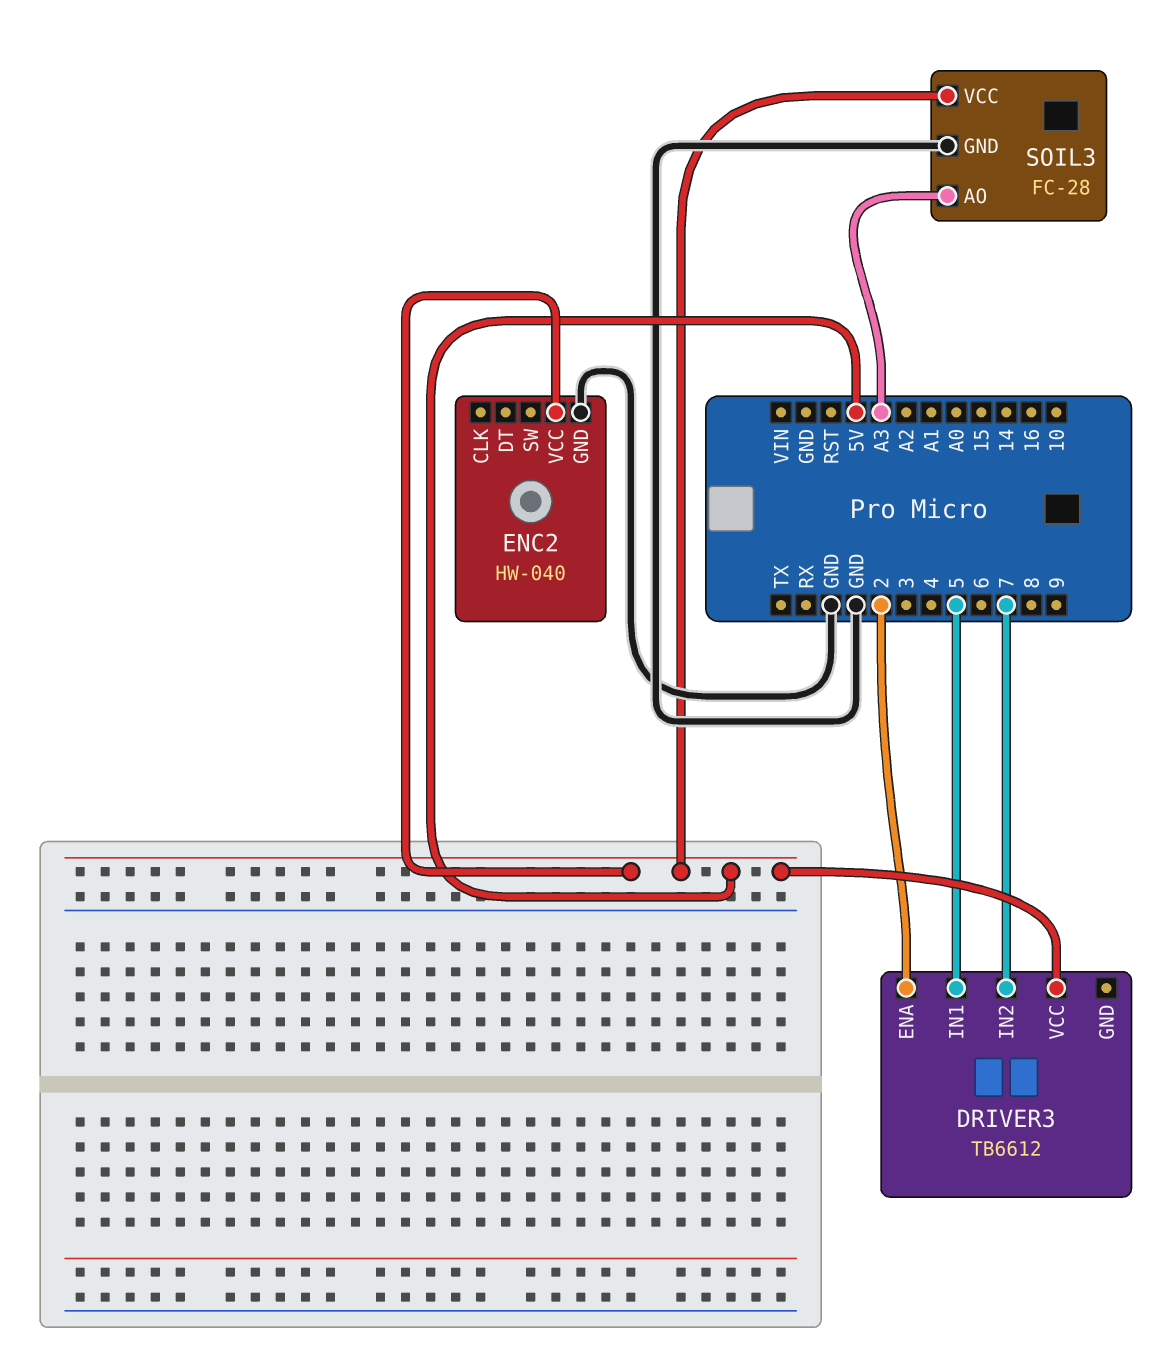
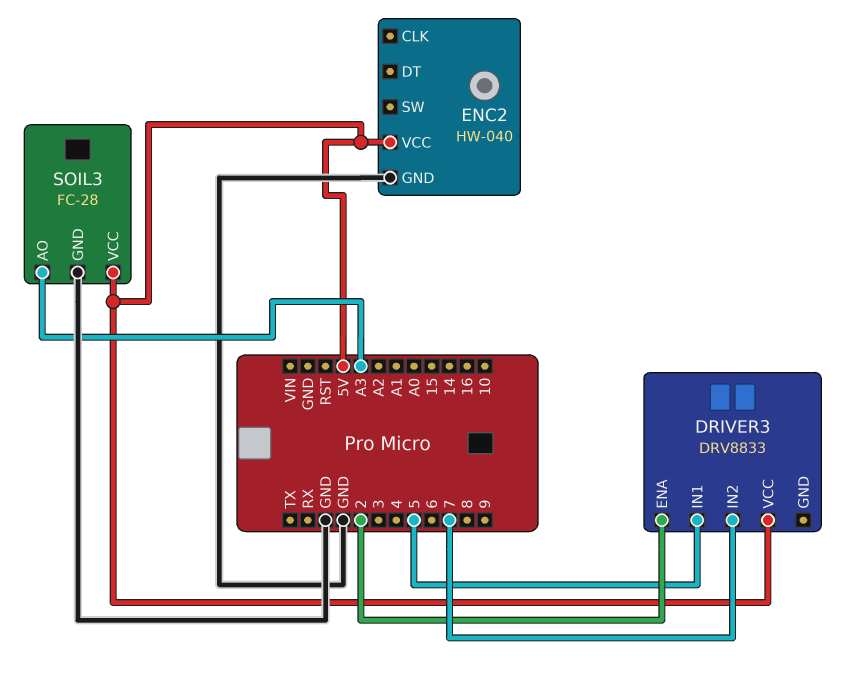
DRIVER3: TB6612 -> DRV8833

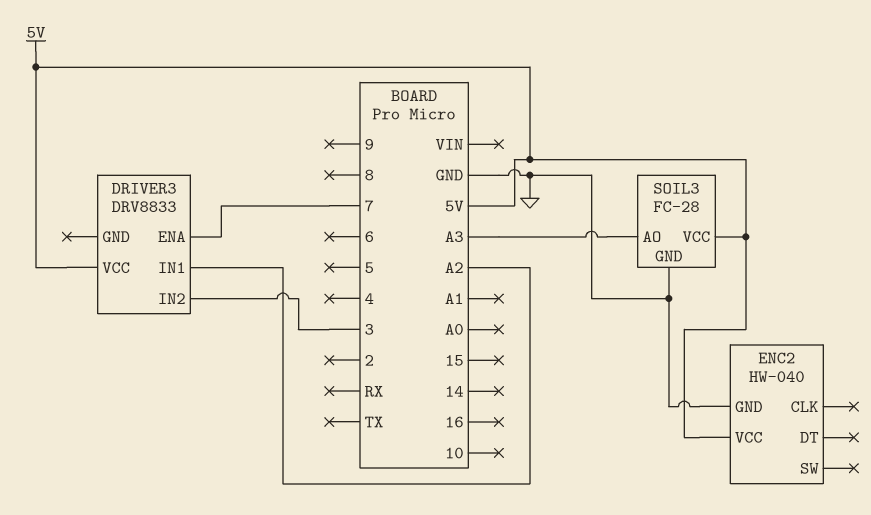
DRIVER3 pin ENA: 2 -> 7
DRIVER3 pin IN1: 5 -> A2
DRIVER3 pin IN2: 7 -> 3

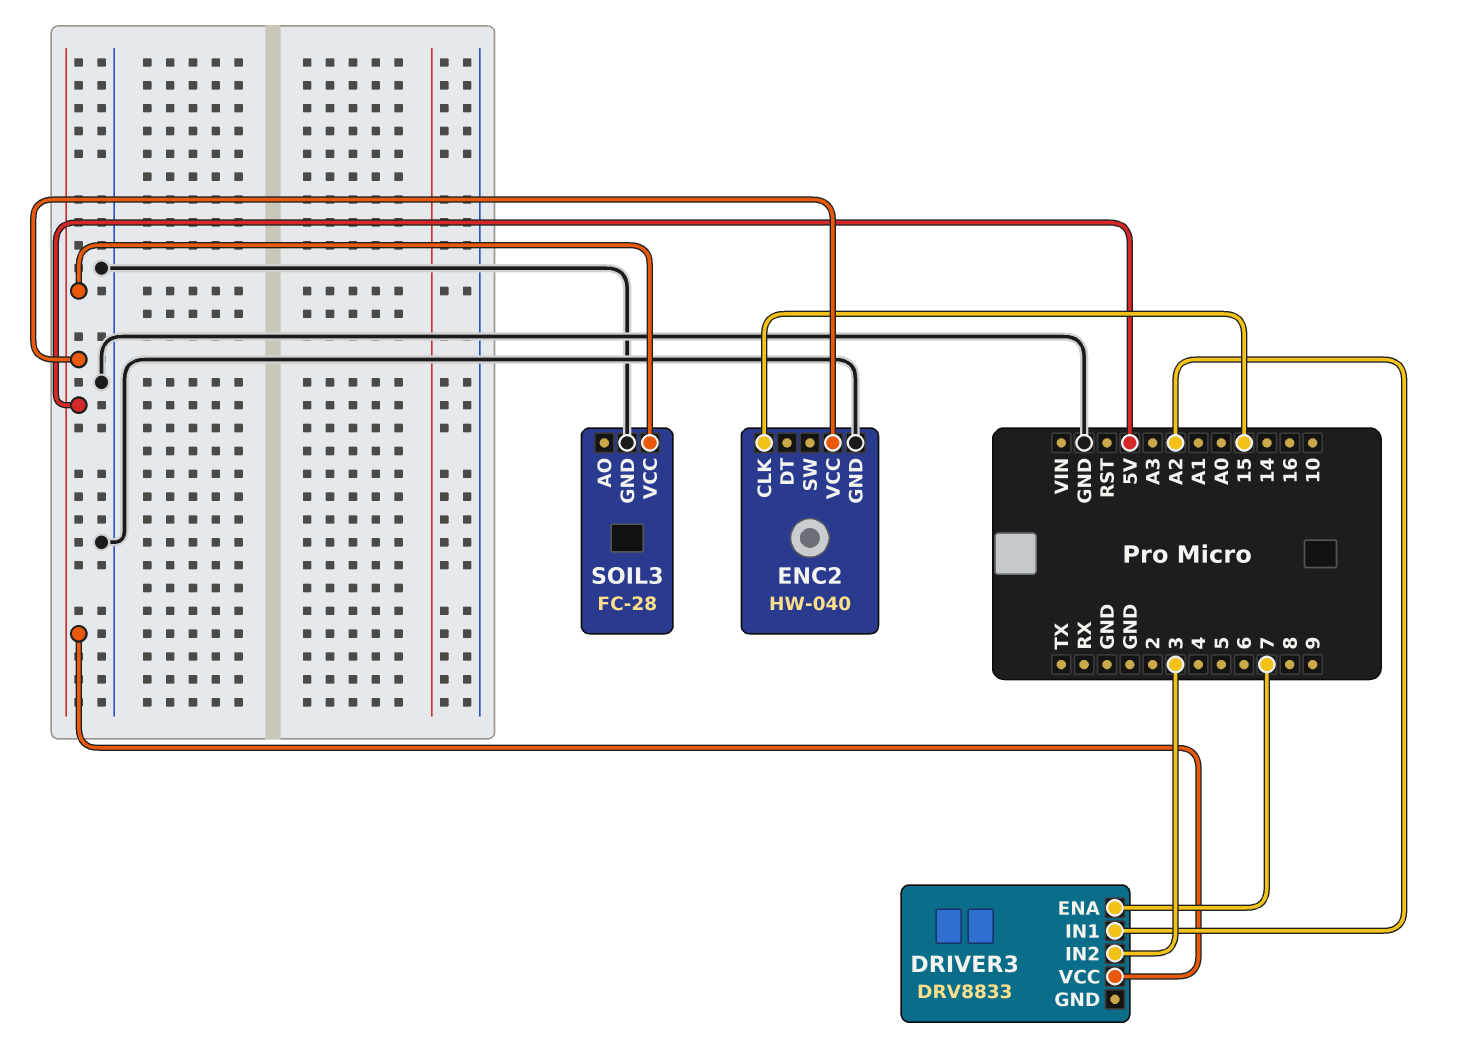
ENC2 pin CLK: none -> 15
SOIL3 pin AO: A3 -> none

